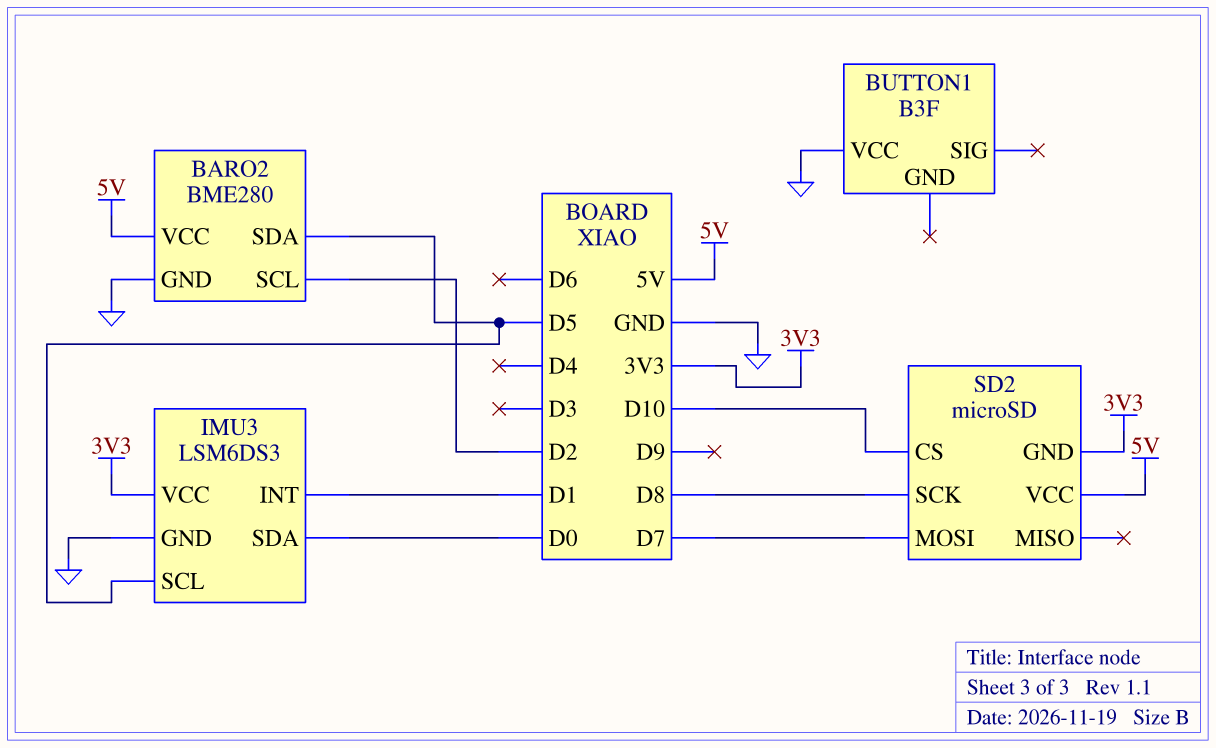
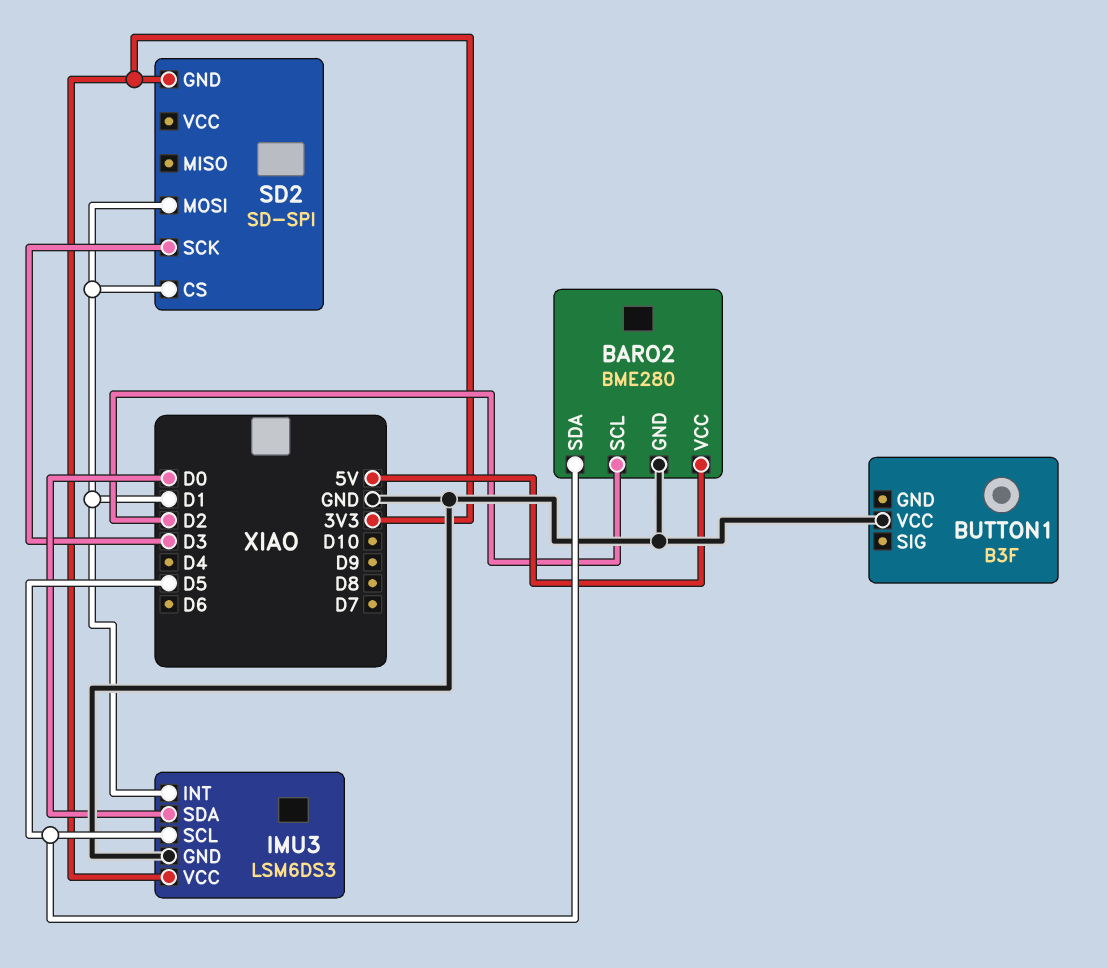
SD2: microSD -> SD-SPI
SD2 pin CS: D10 -> D1
SD2 pin MOSI: D7 -> D1
SD2 pin SCK: D8 -> D3
SD2 pin VCC: 5V -> none

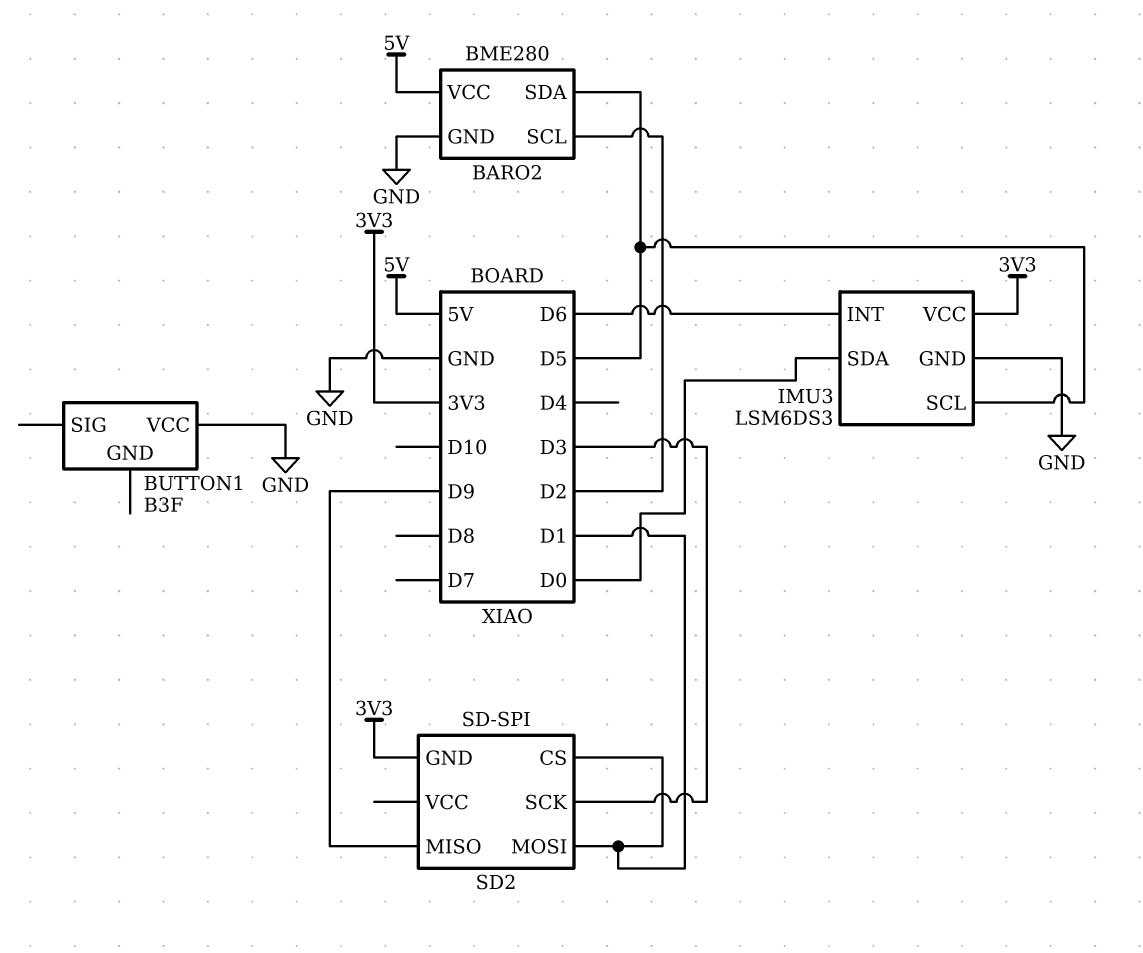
IMU3 pin INT: D1 -> D6
SD2 pin MISO: none -> D9

